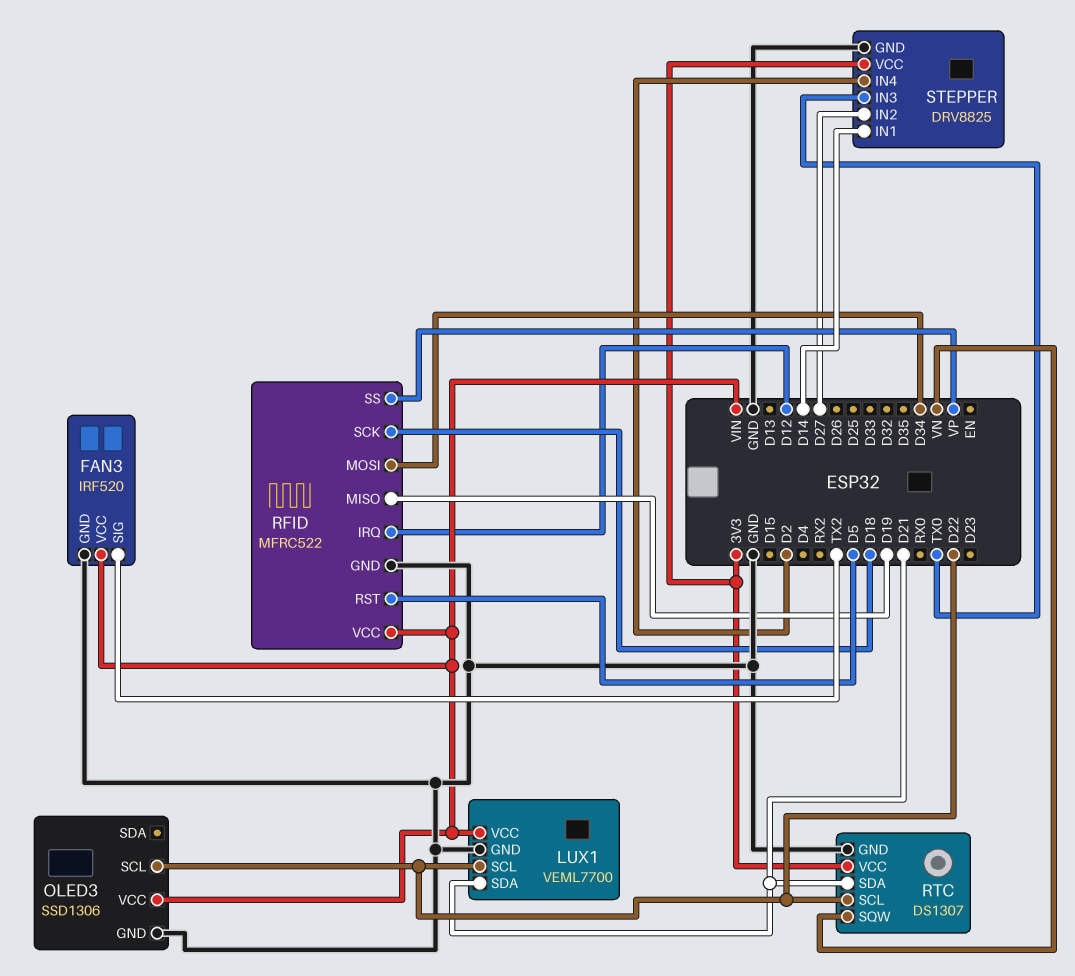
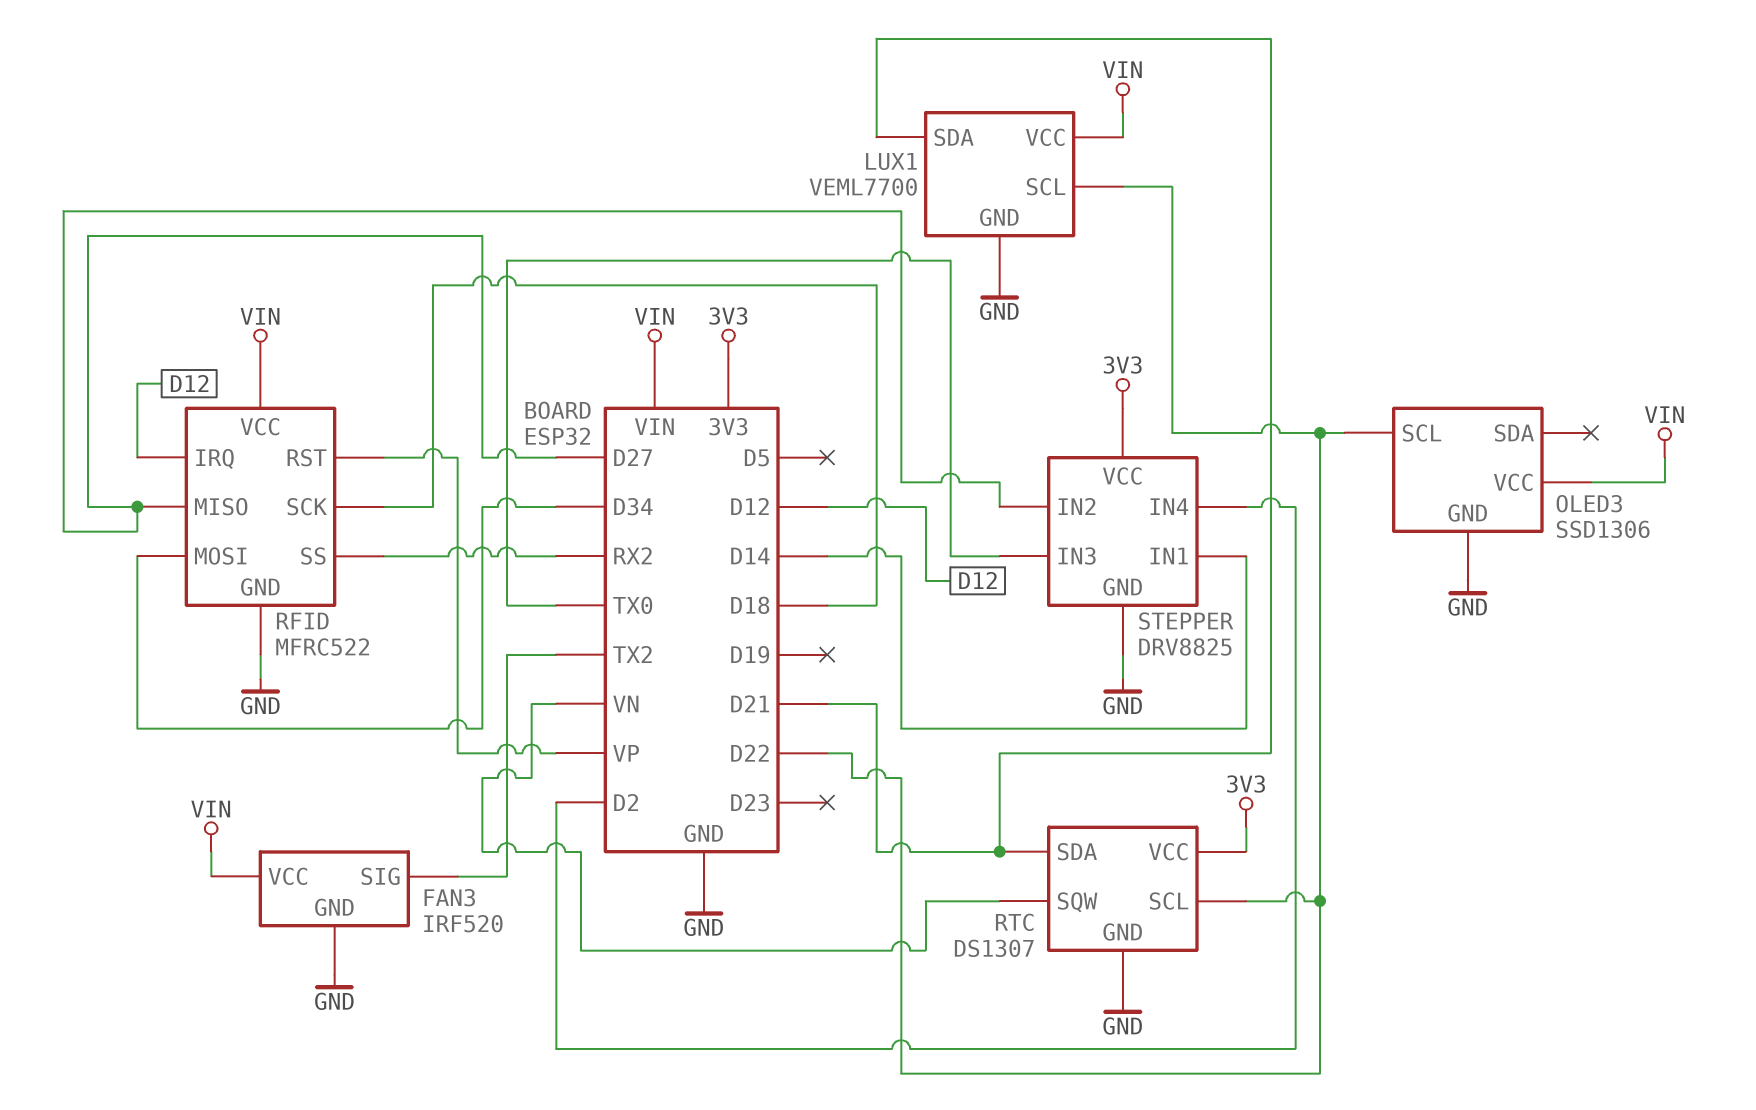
RFID pin MISO: D19 -> D27
RFID pin RST: D5 -> VP
RFID pin SS: VP -> RX2

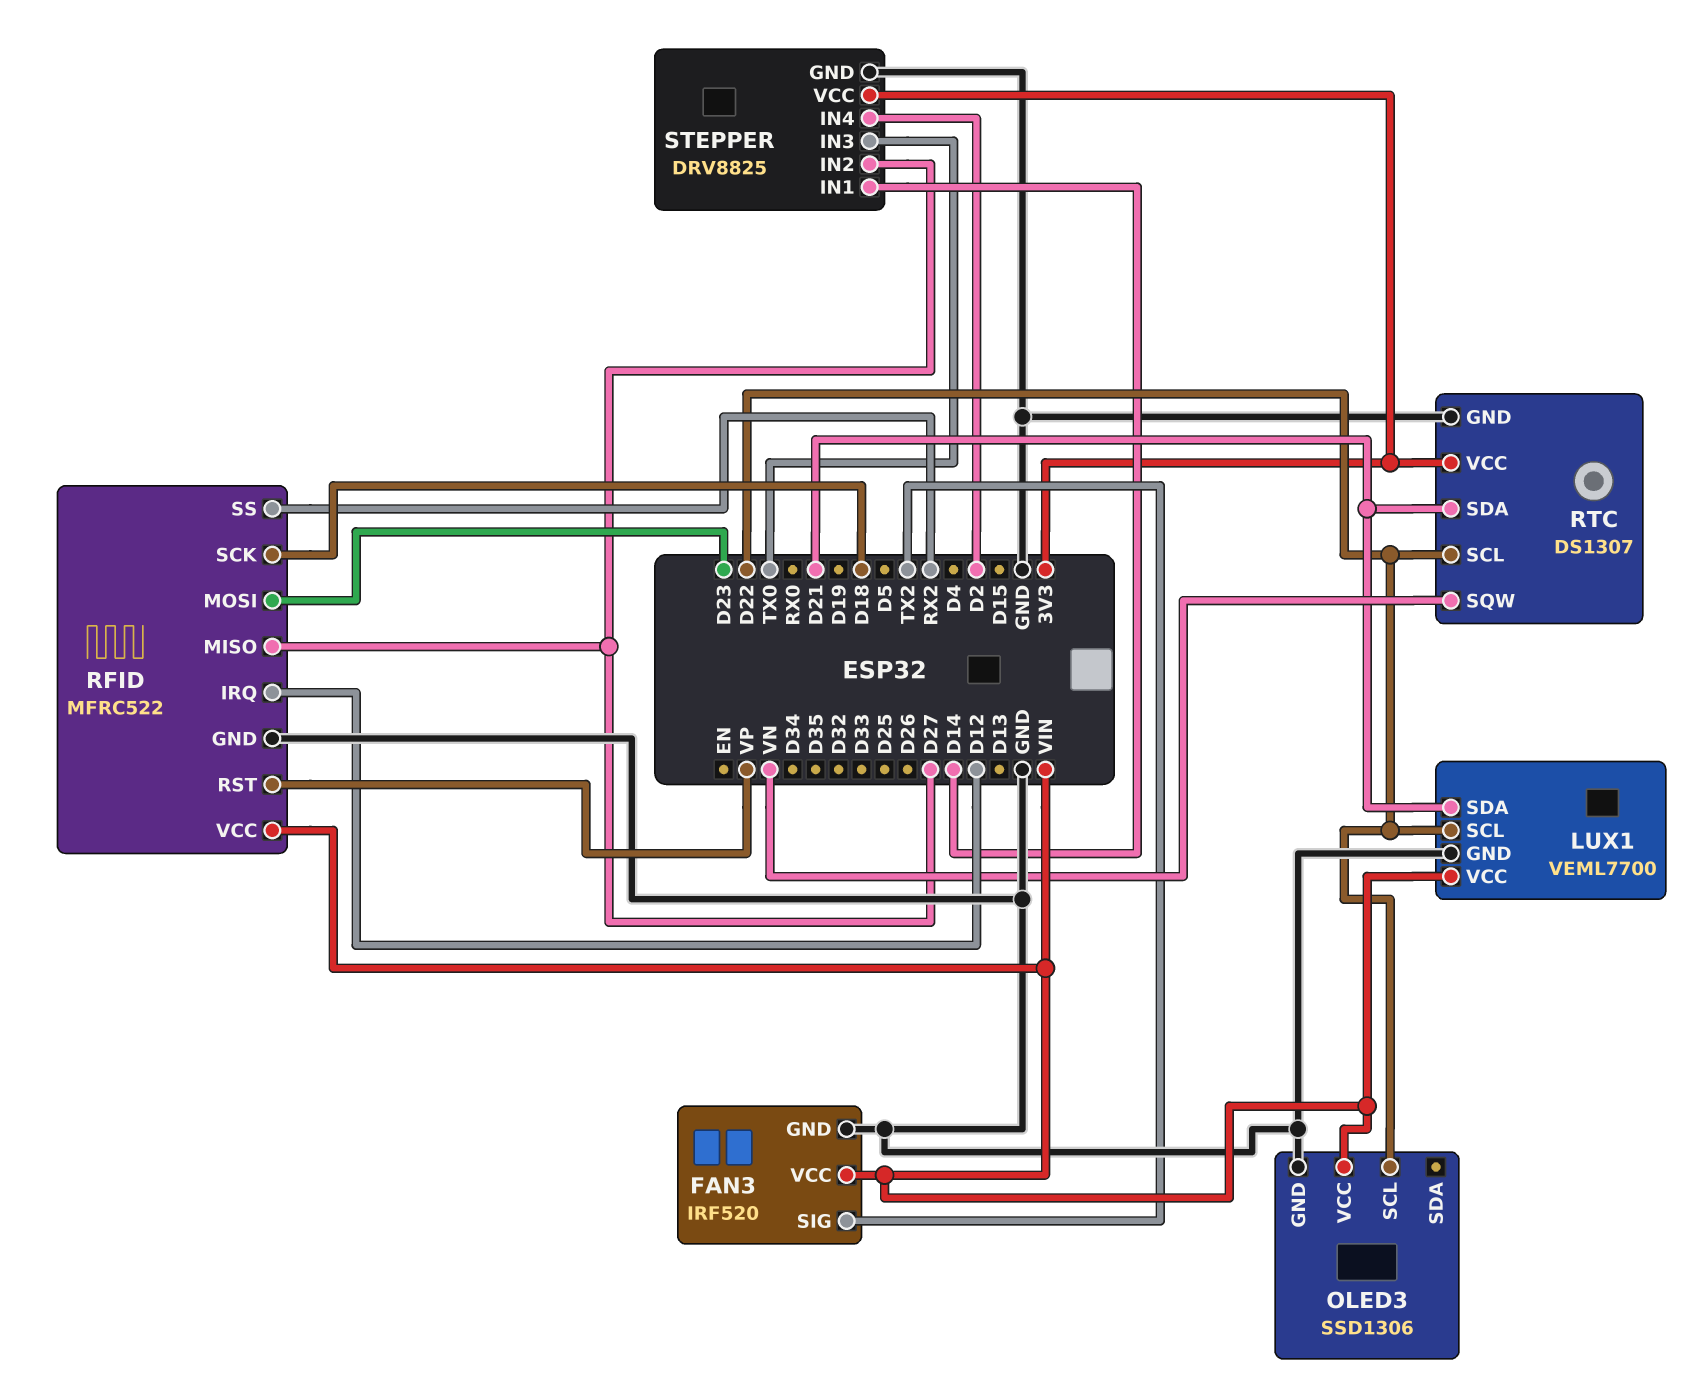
RFID pin MOSI: D34 -> D23

